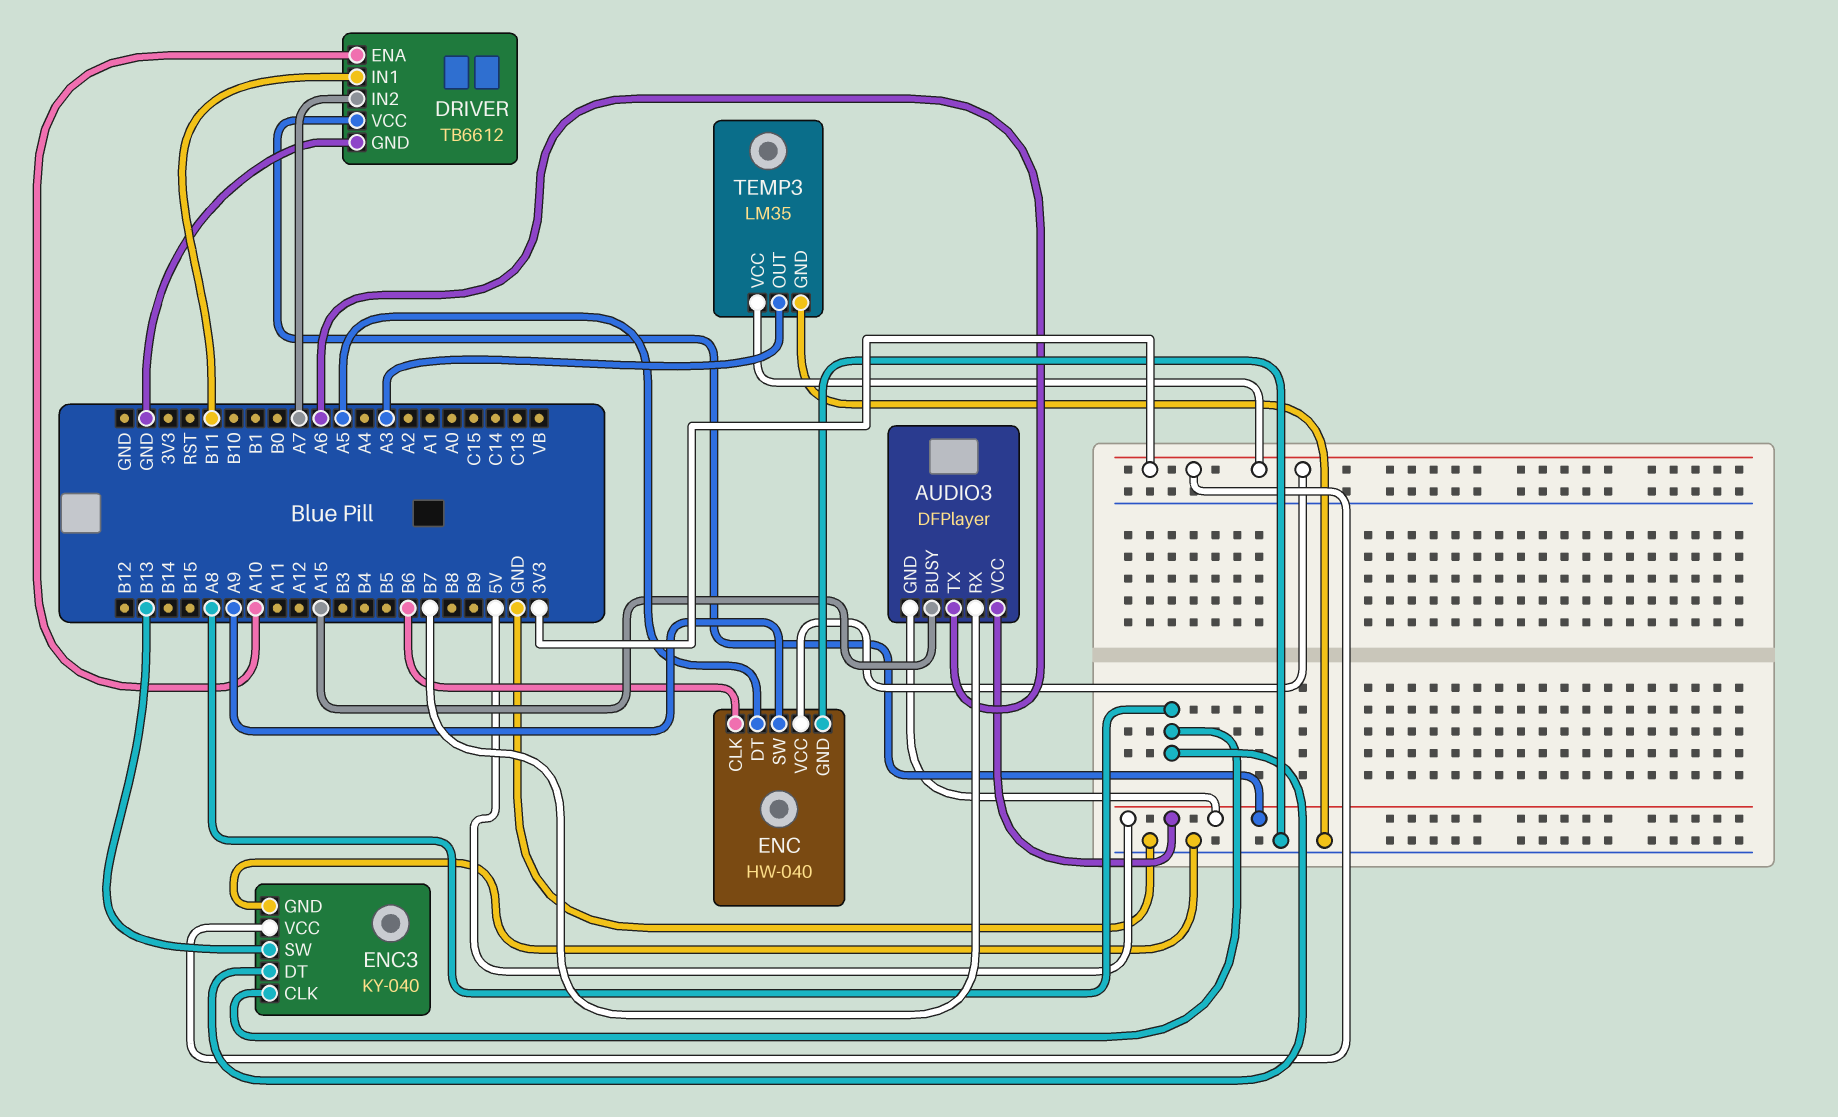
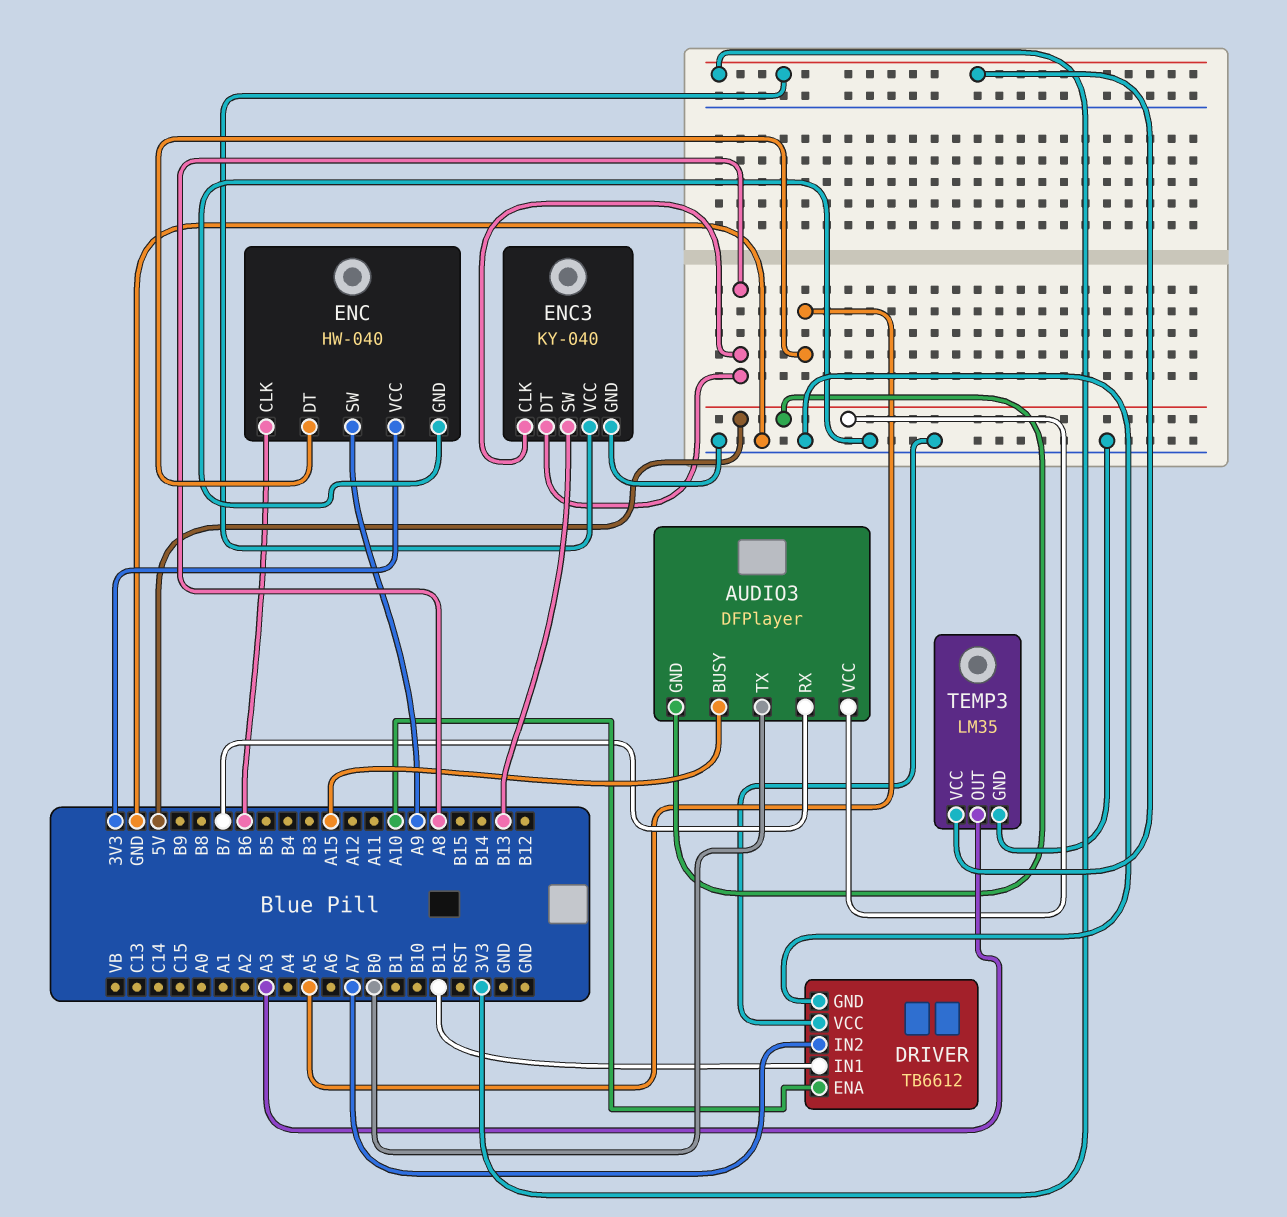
AUDIO3 pin TX: A6 -> B0
DRIVER pin VCC: 5V -> GND

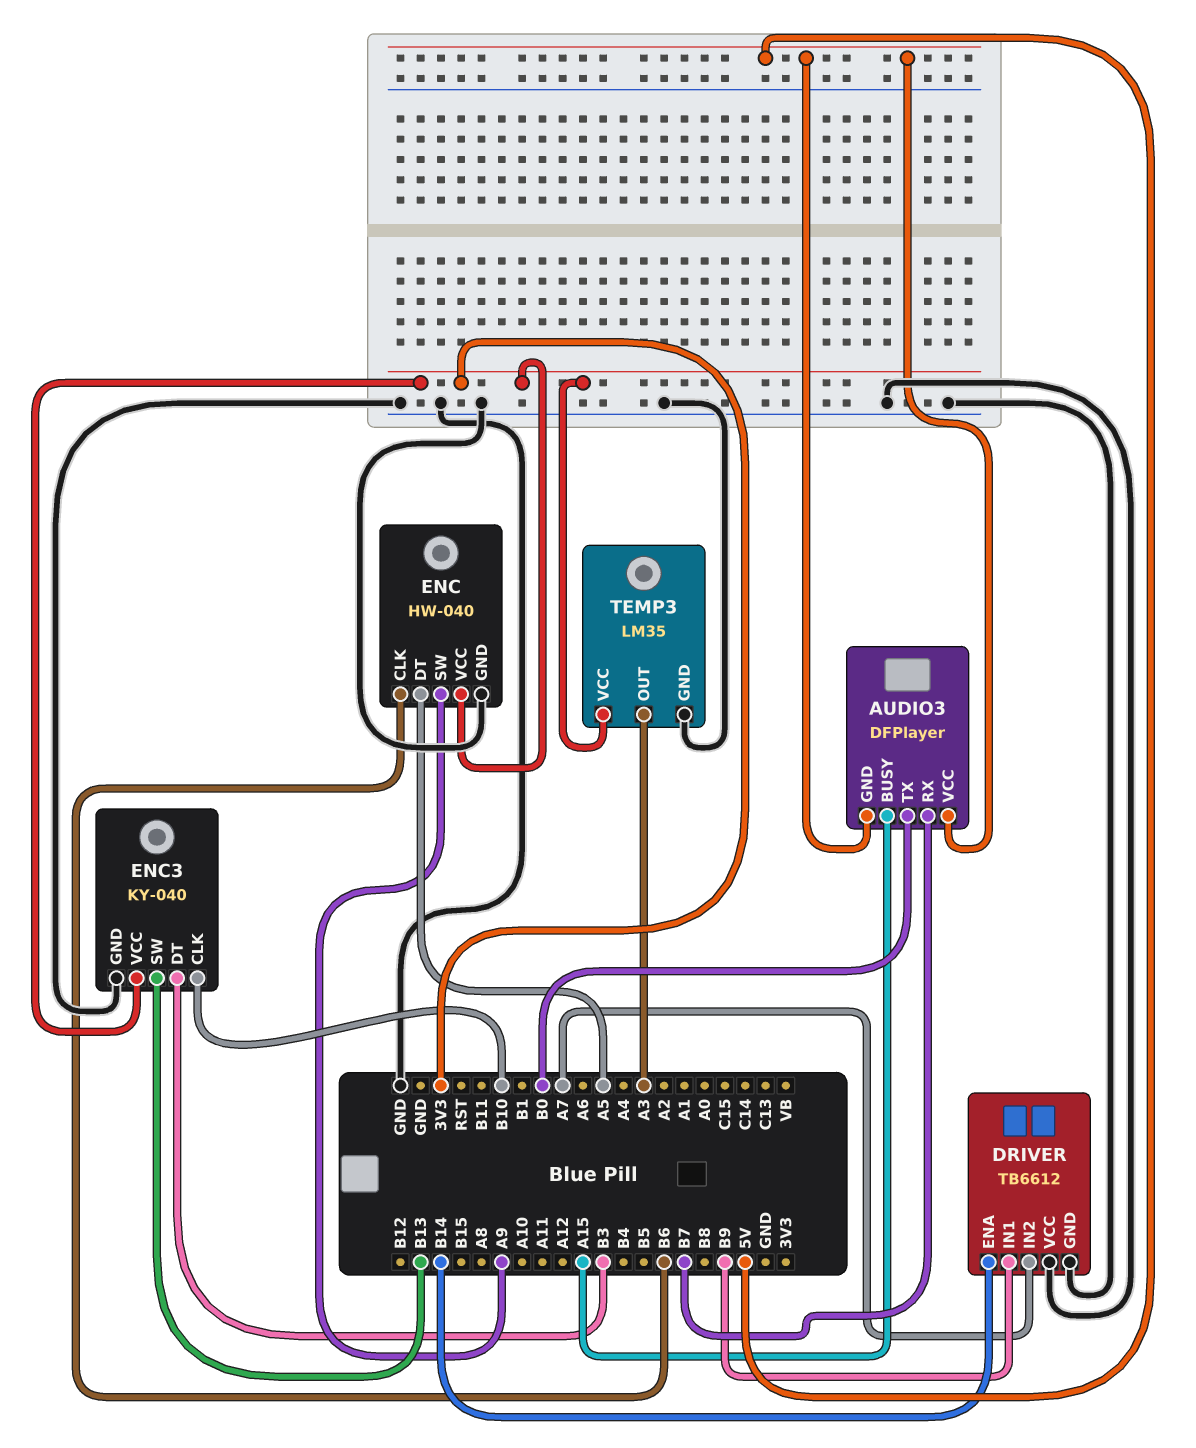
DRIVER pin ENA: A10 -> B14
DRIVER pin IN1: B11 -> B9
ENC3 pin CLK: A8 -> B10
ENC3 pin DT: A8 -> B3

